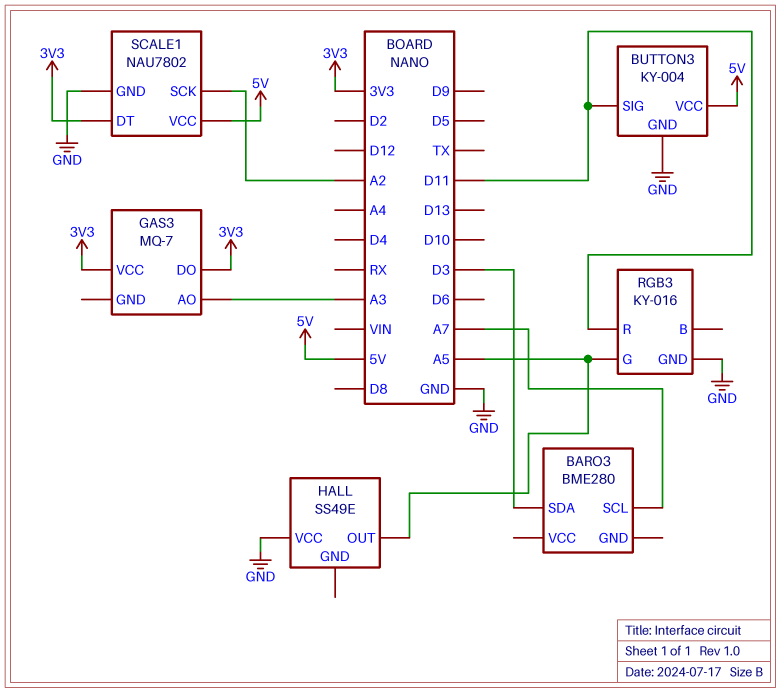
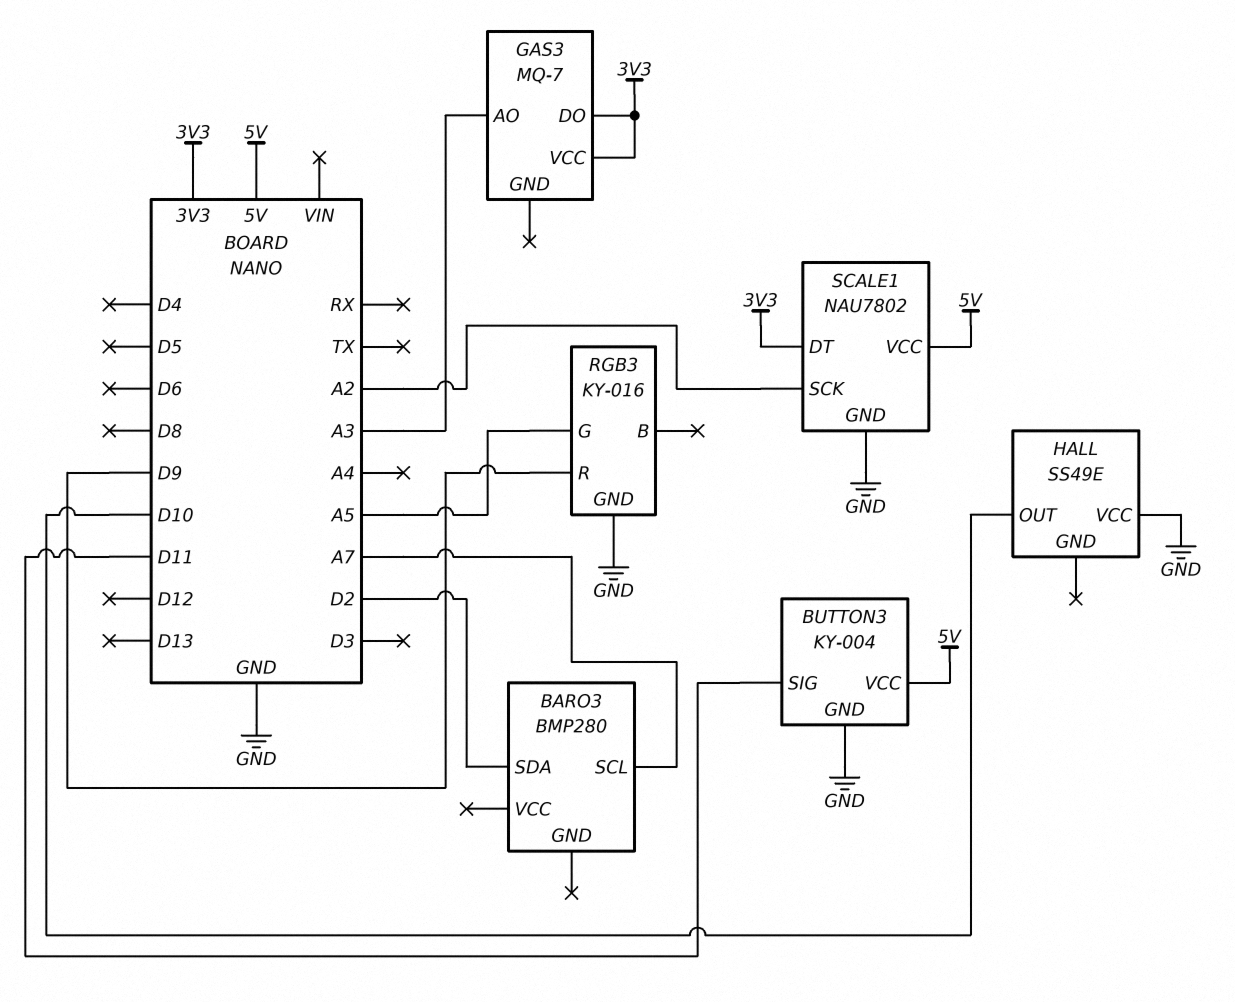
BARO3: BME280 -> BMP280
BARO3 pin SDA: D3 -> D2
HALL pin OUT: A5 -> D10
RGB3 pin R: D11 -> D9

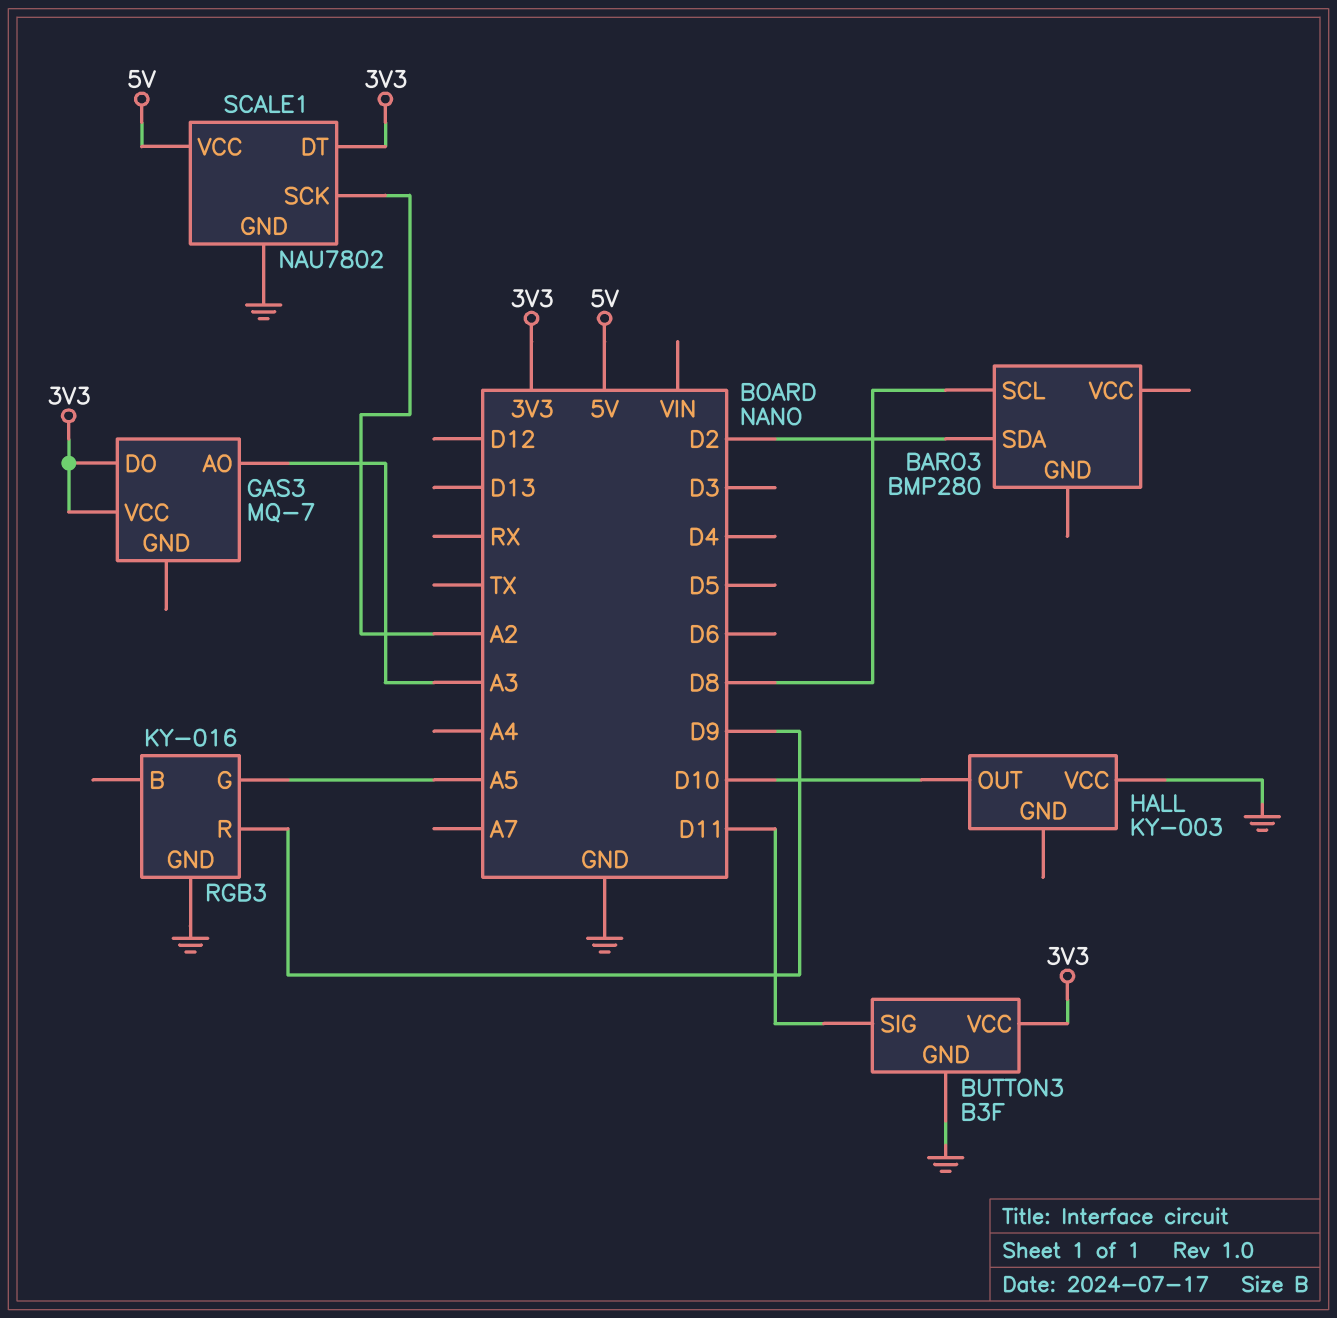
BARO3 pin SCL: A7 -> D8
BUTTON3: KY-004 -> B3F
BUTTON3 pin VCC: 5V -> 3V3
HALL: SS49E -> KY-003

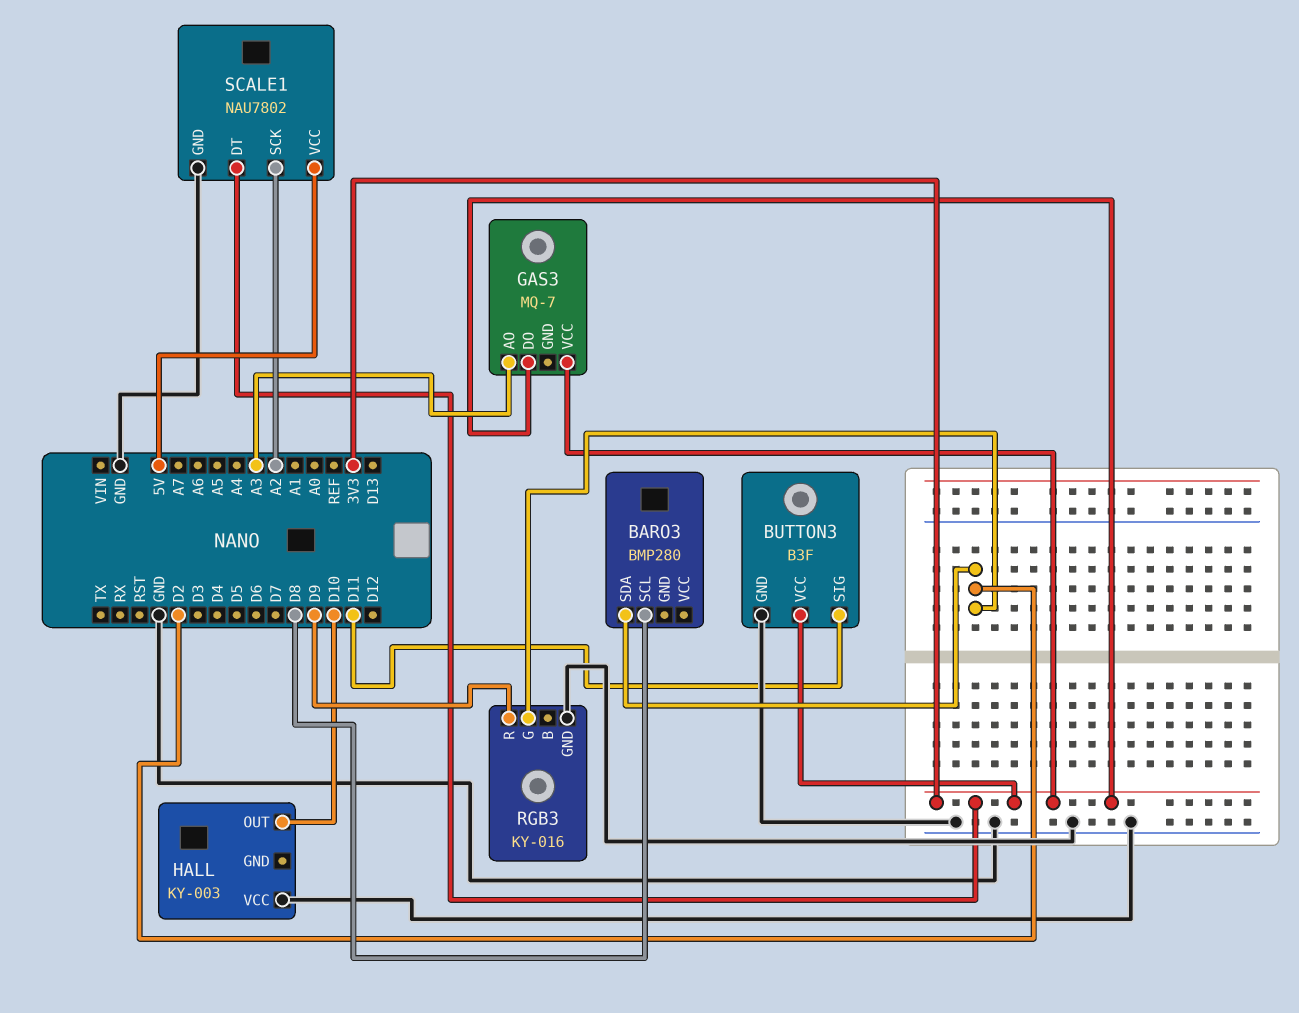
RGB3 pin G: A5 -> D2

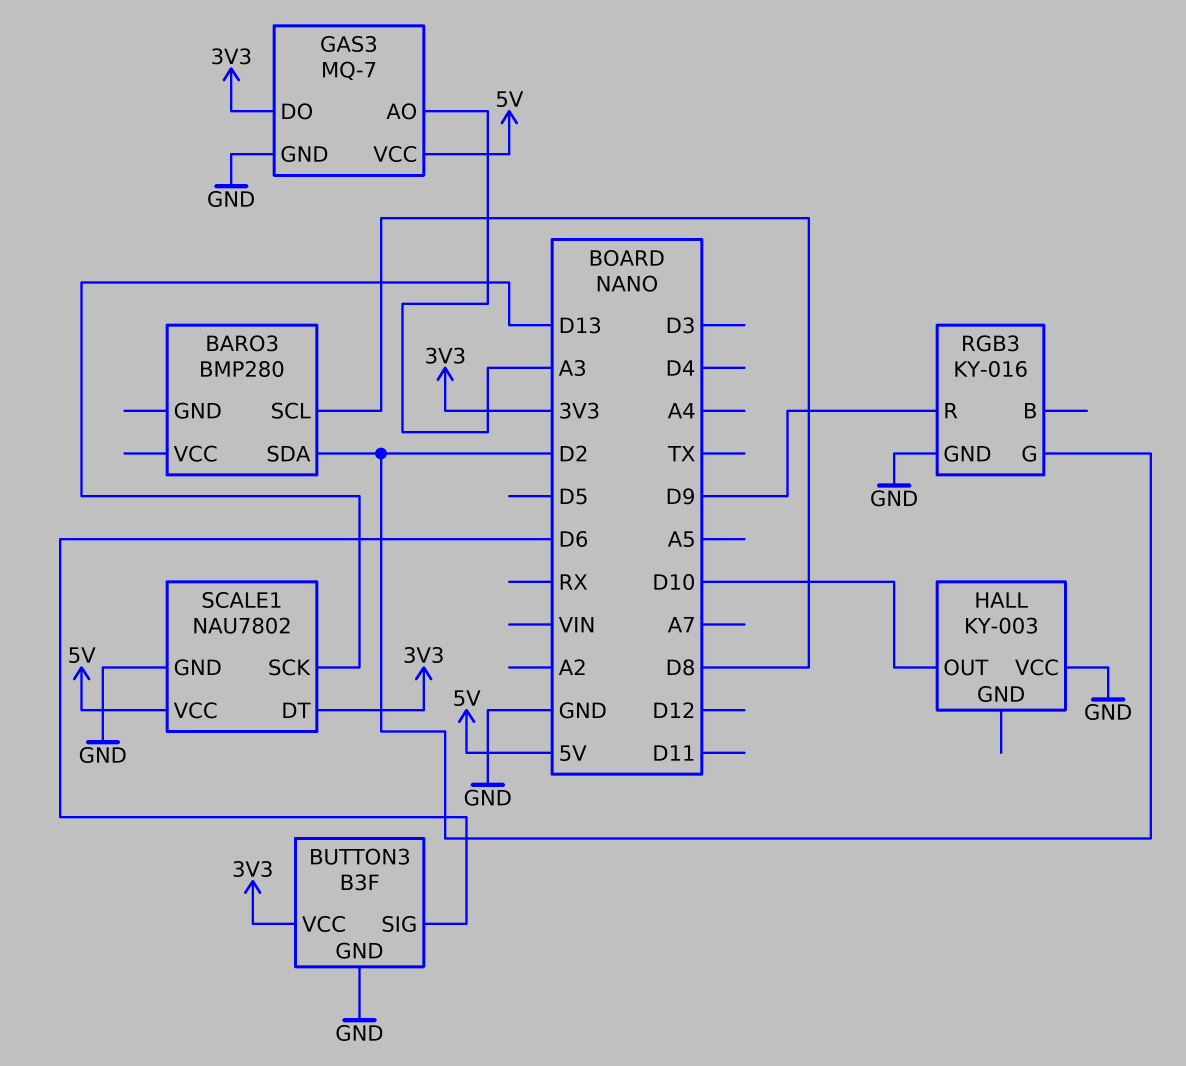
BUTTON3 pin SIG: D11 -> D6
GAS3 pin GND: none -> GND
GAS3 pin VCC: 3V3 -> 5V
SCALE1 pin SCK: A2 -> D13

